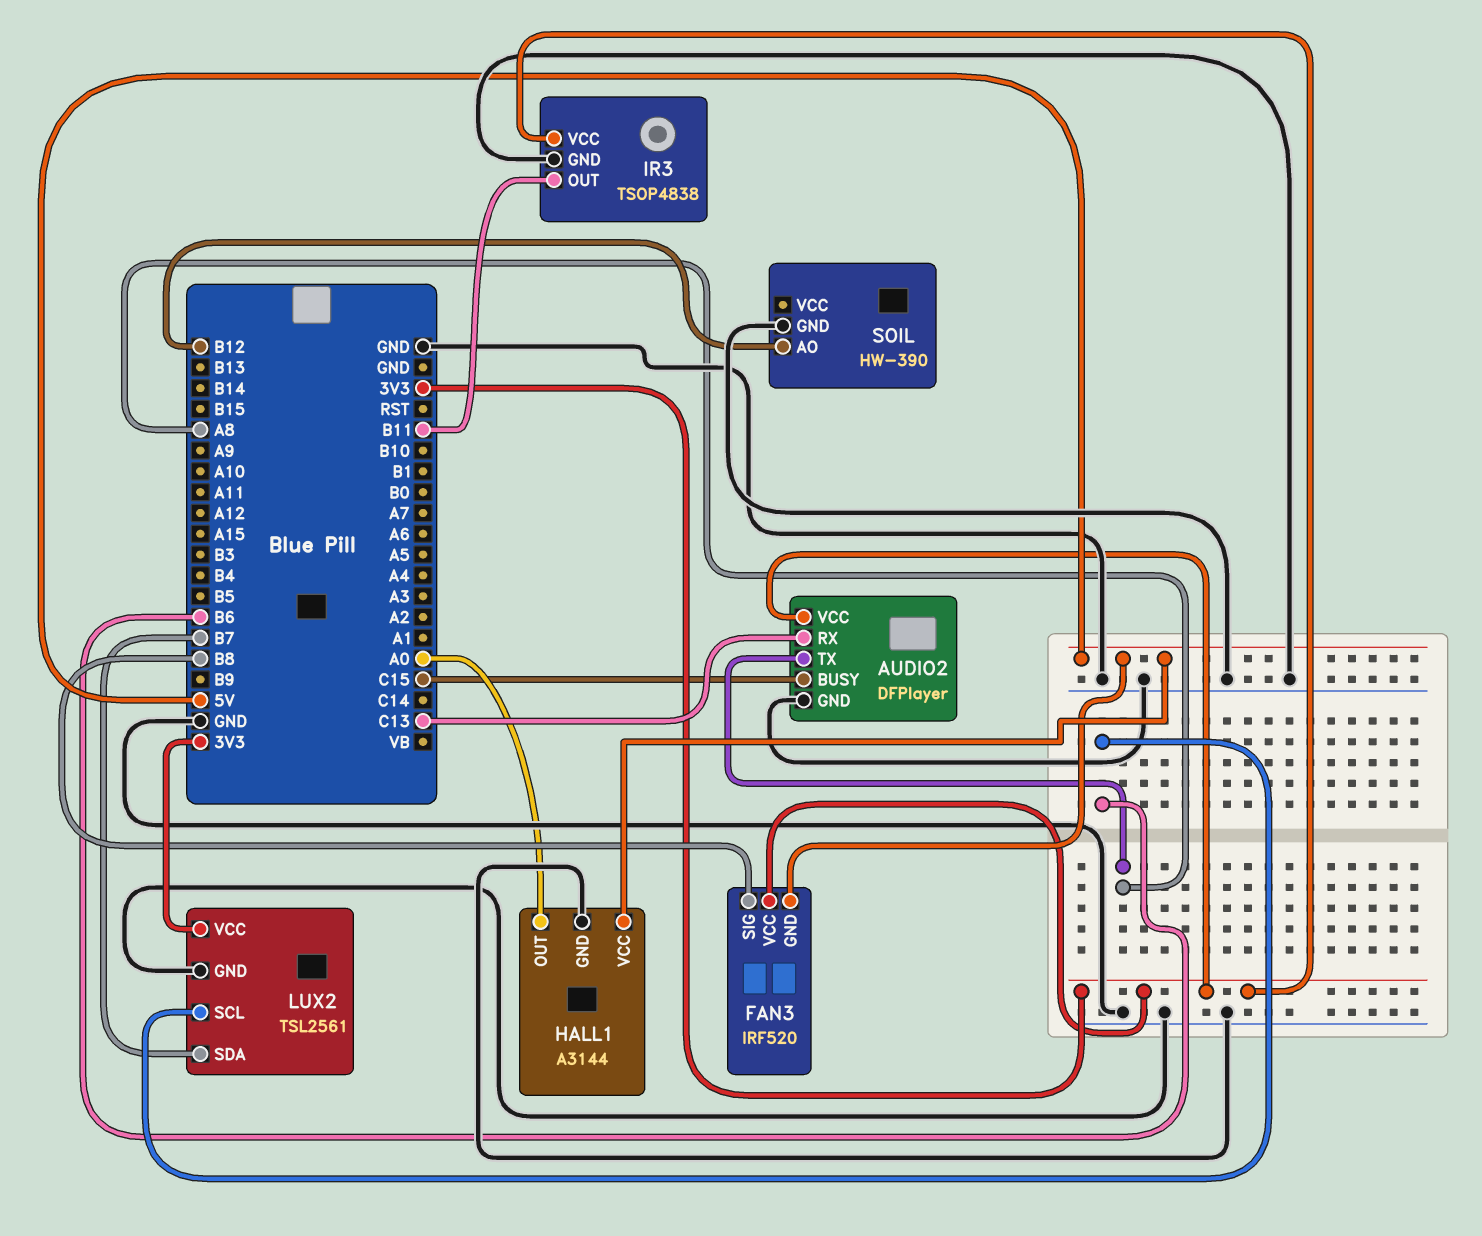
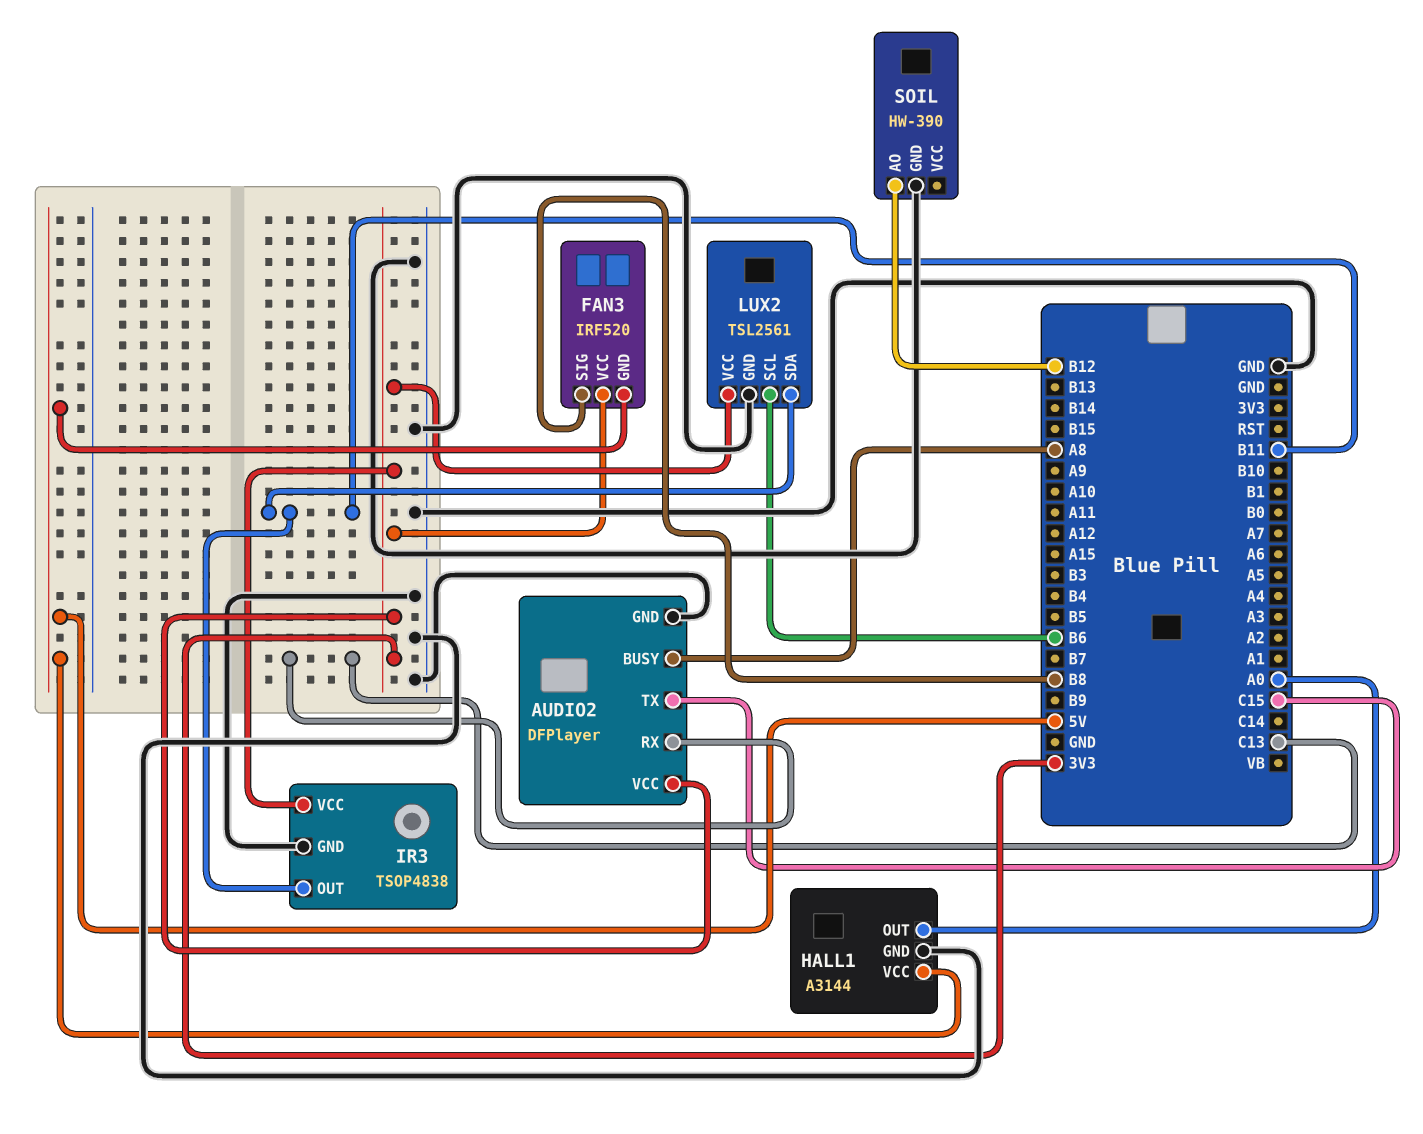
AUDIO2 pin BUSY: C15 -> A8
AUDIO2 pin TX: A8 -> C15
LUX2 pin SDA: B7 -> B11

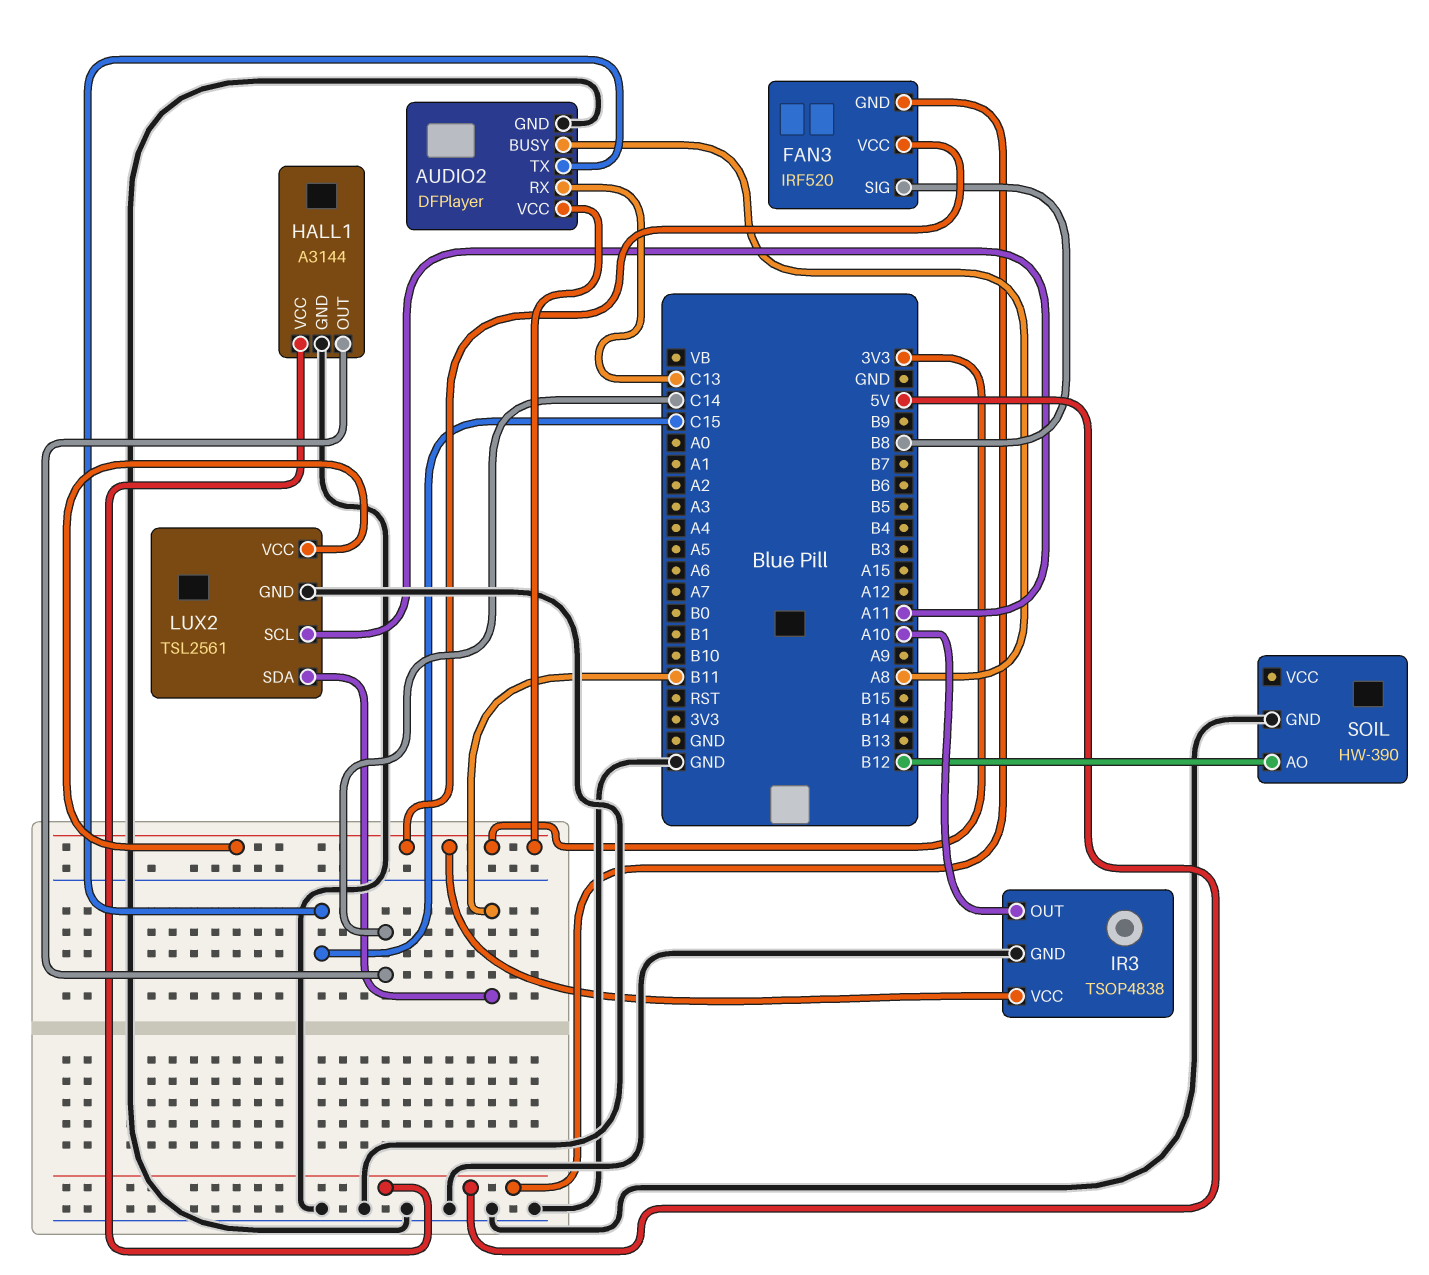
HALL1 pin OUT: A0 -> C14
IR3 pin OUT: B11 -> A10
LUX2 pin SCL: B6 -> A11

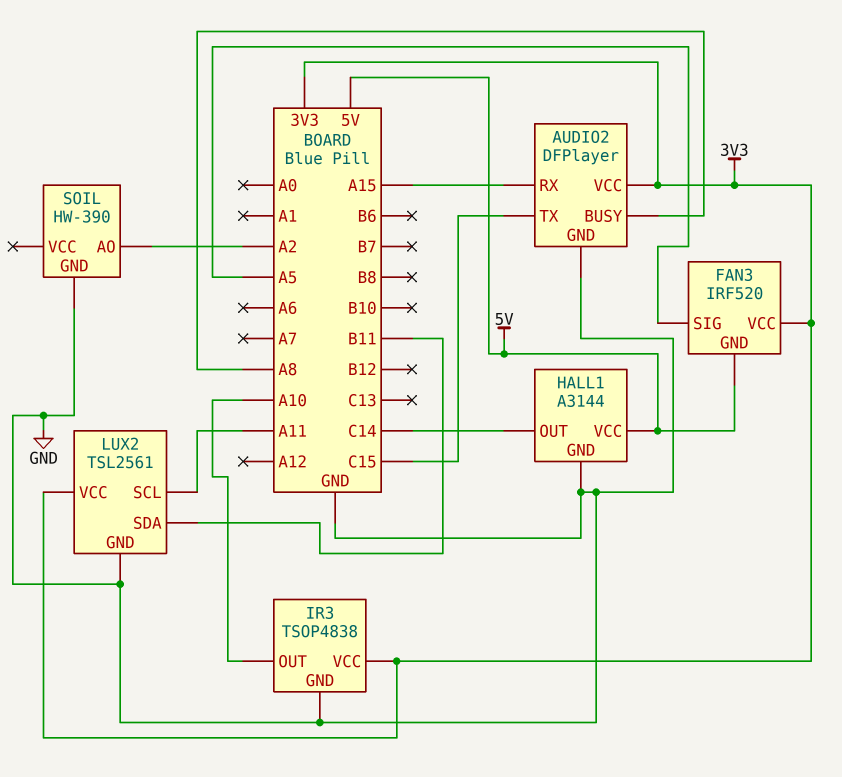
AUDIO2 pin RX: C13 -> A15
FAN3 pin SIG: B8 -> A5
SOIL pin AO: B12 -> A2

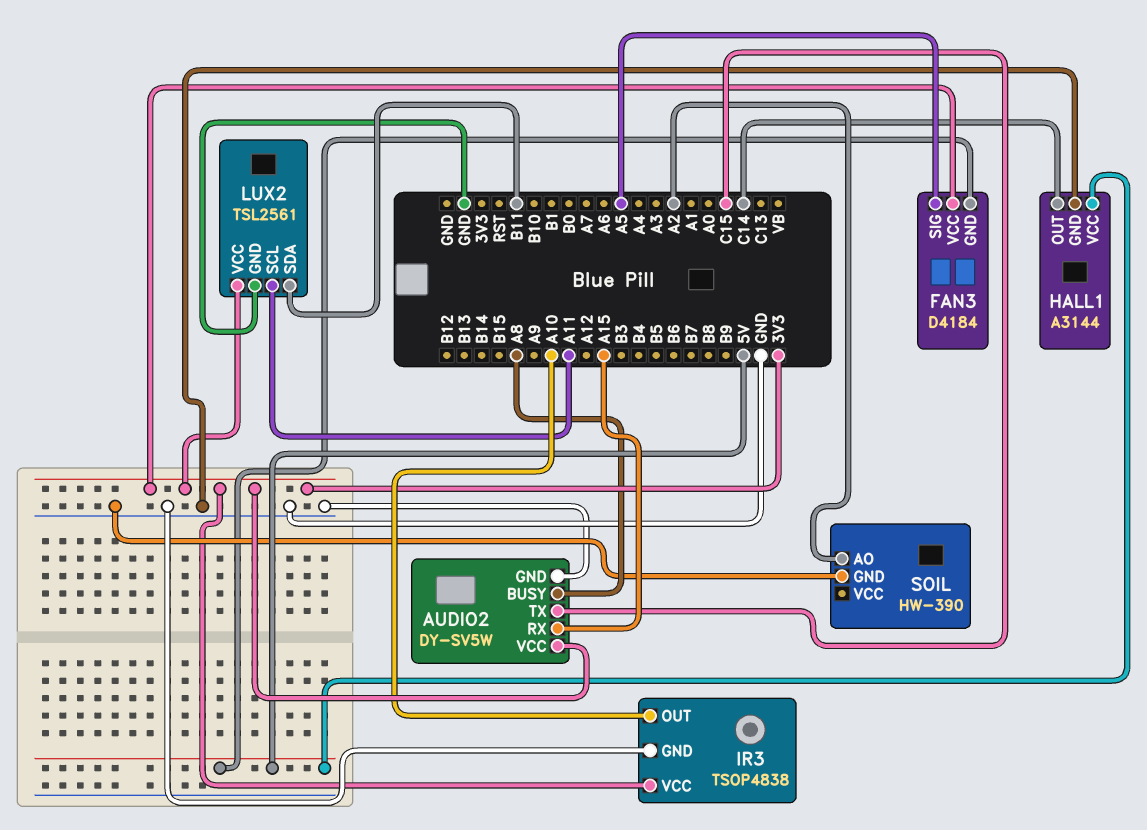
AUDIO2: DFPlayer -> DY-SV5W
FAN3: IRF520 -> D4184

